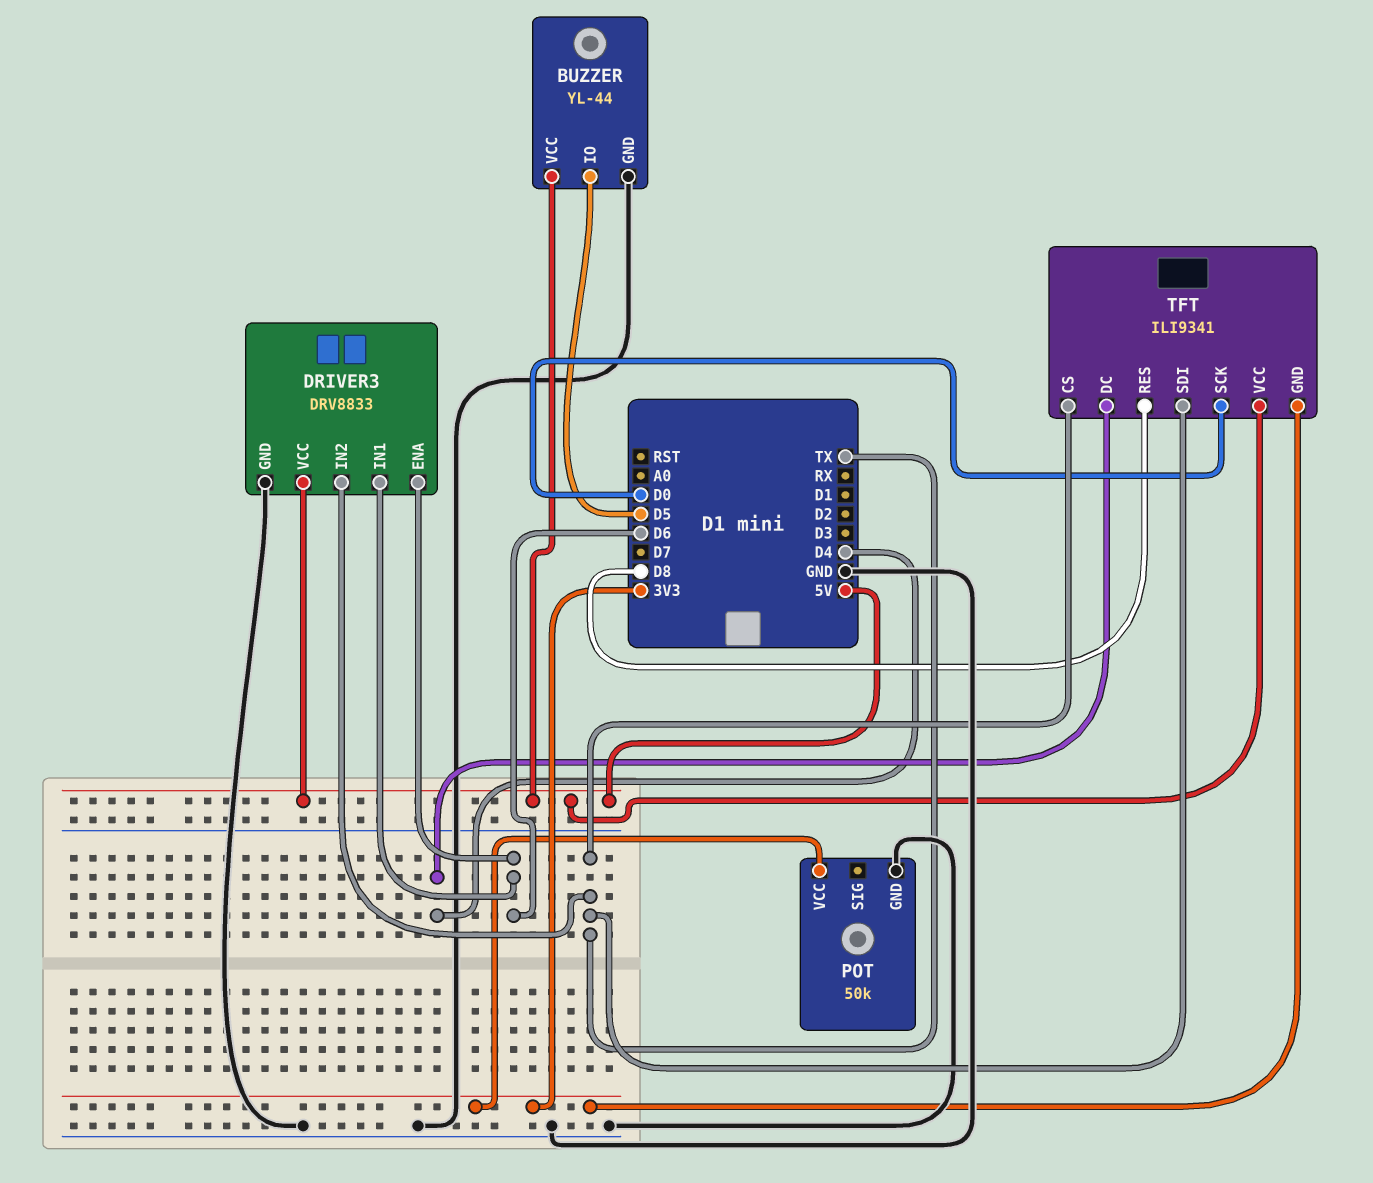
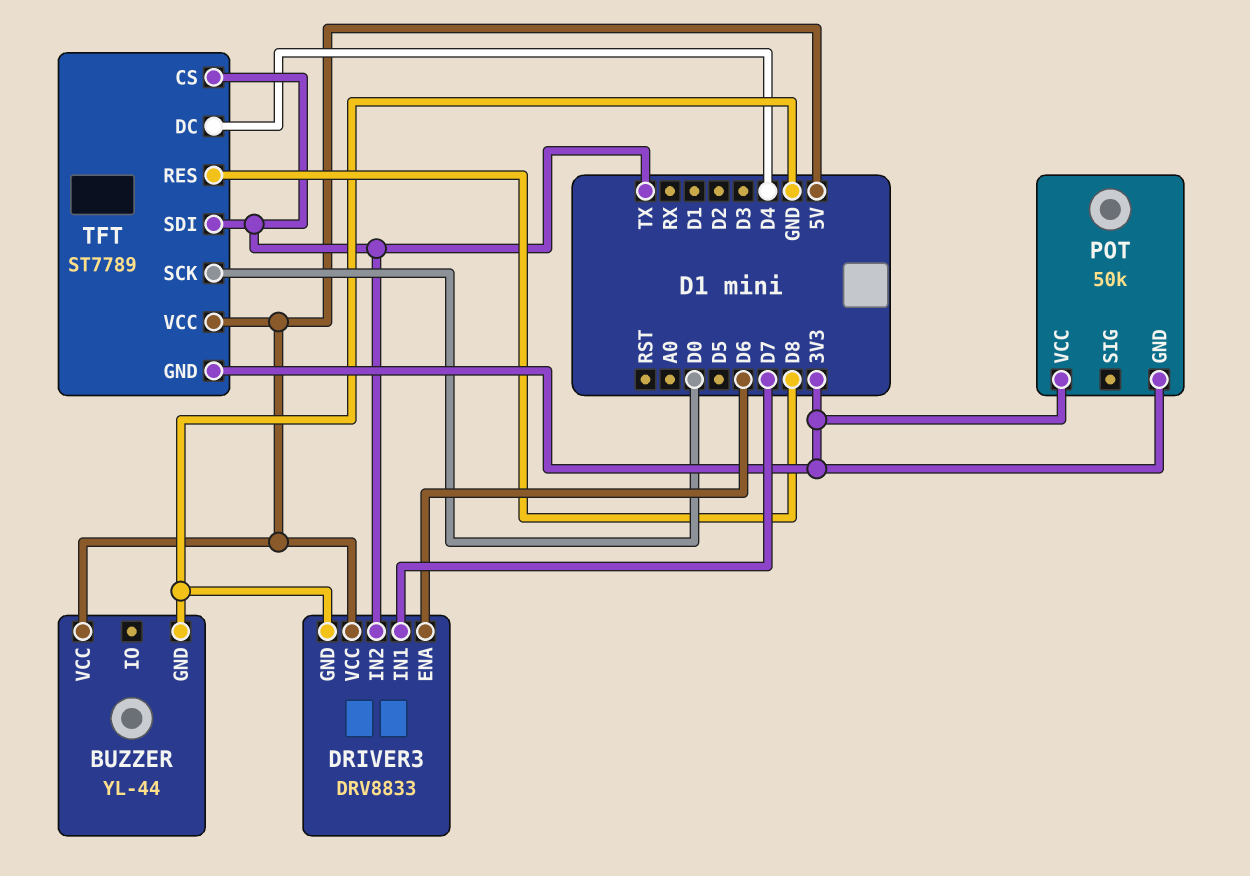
BUZZER pin IO: D5 -> none
DRIVER3 pin IN1: D6 -> D7
POT pin GND: GND -> 3V3
TFT: ILI9341 -> ST7789

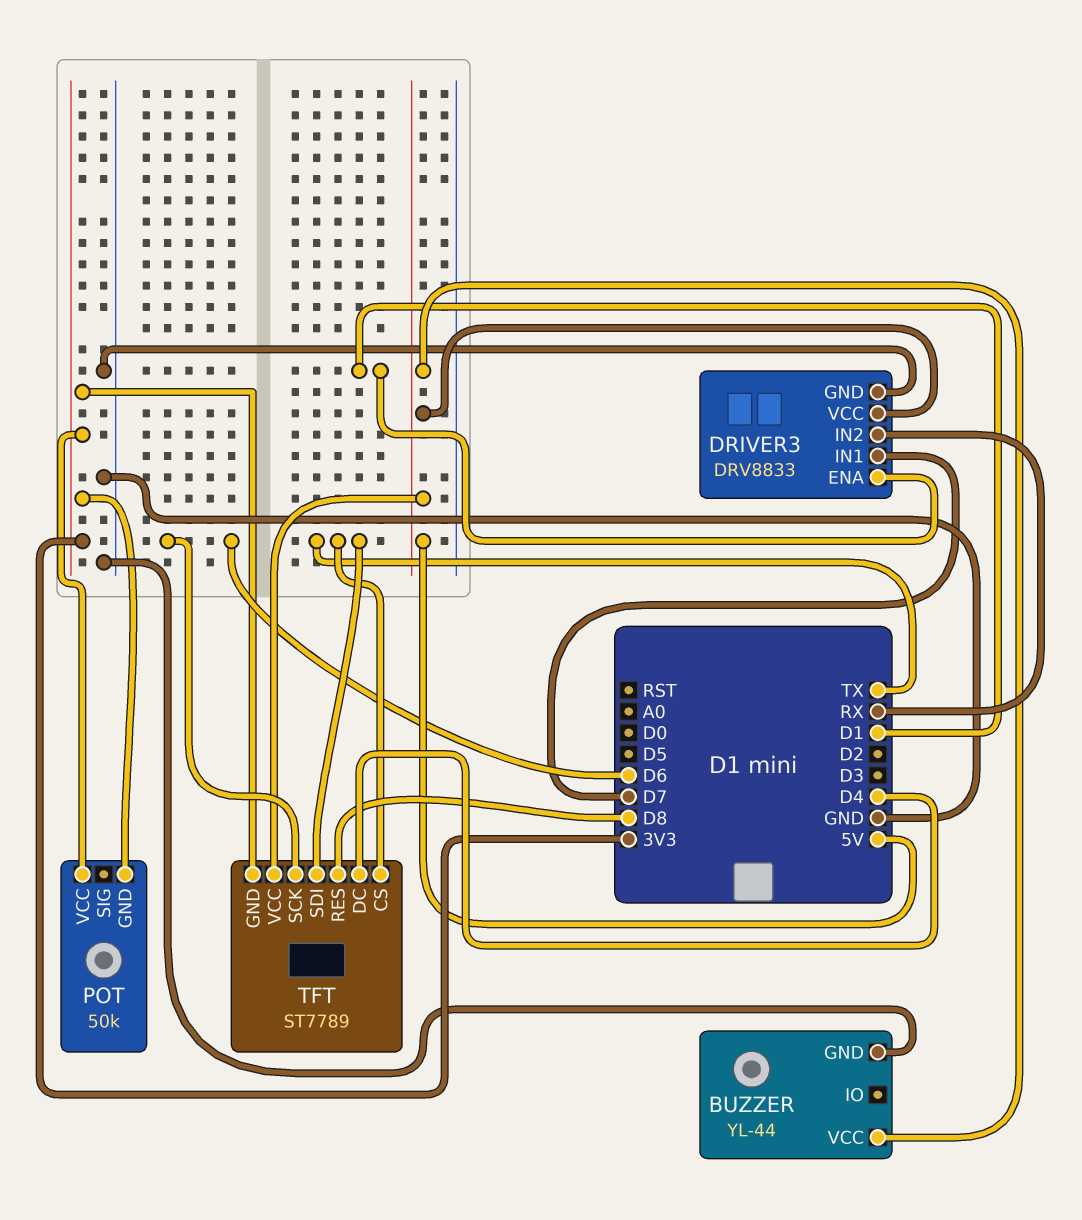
DRIVER3 pin ENA: D6 -> D1
DRIVER3 pin IN2: TX -> RX
TFT pin SCK: D0 -> D6

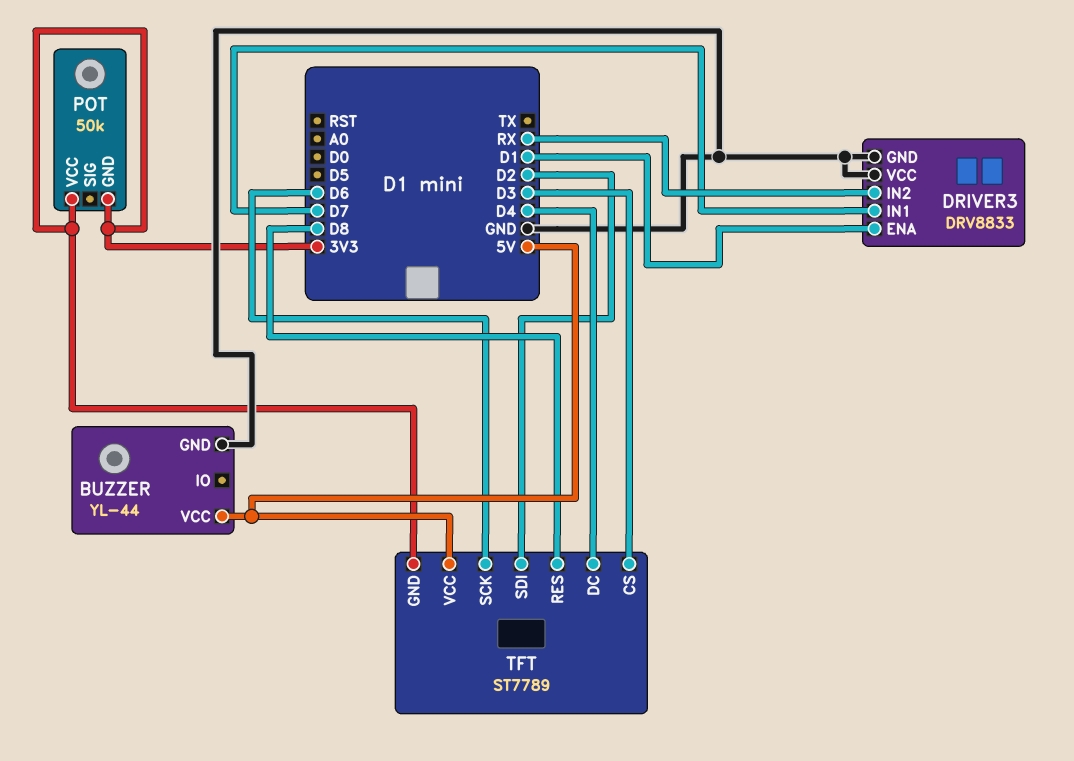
DRIVER3 pin VCC: 5V -> GND
TFT pin CS: TX -> D3
TFT pin SDI: TX -> D2

